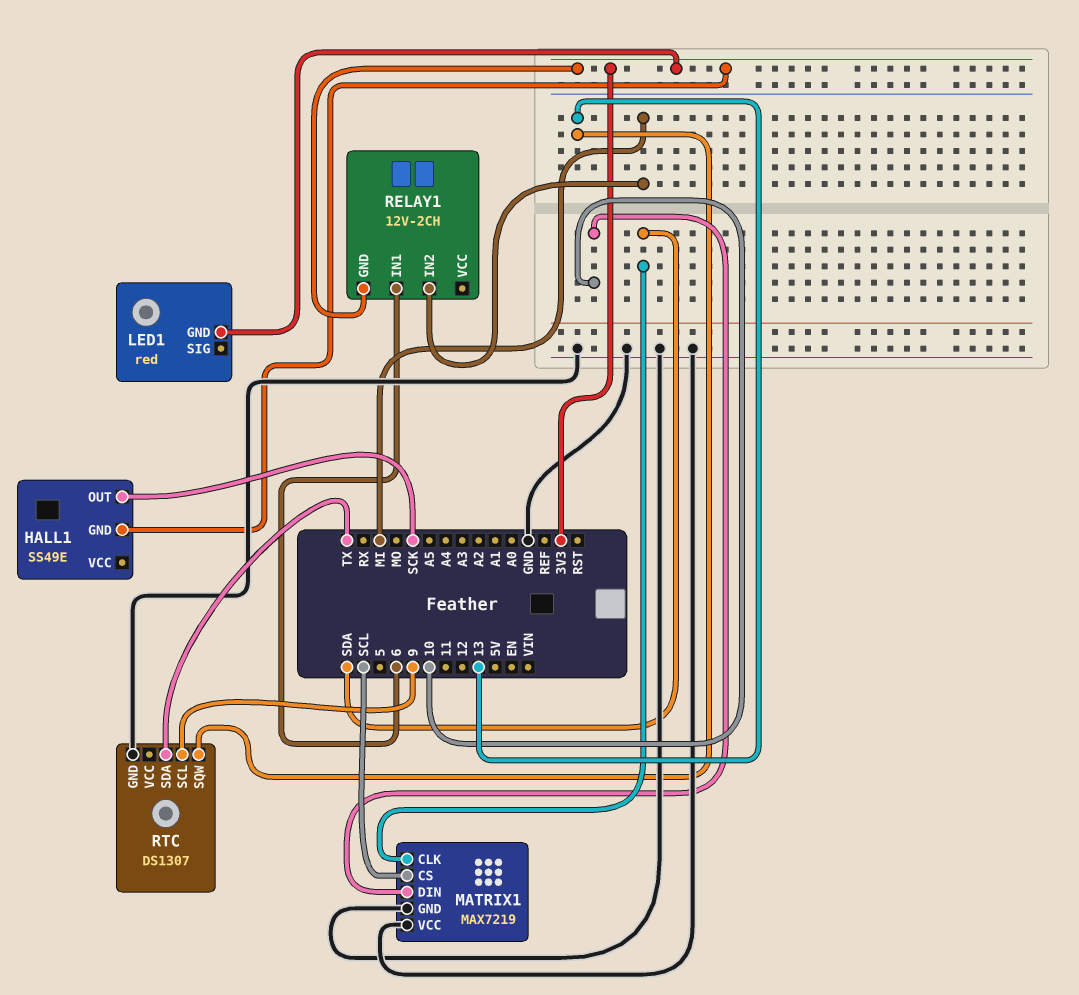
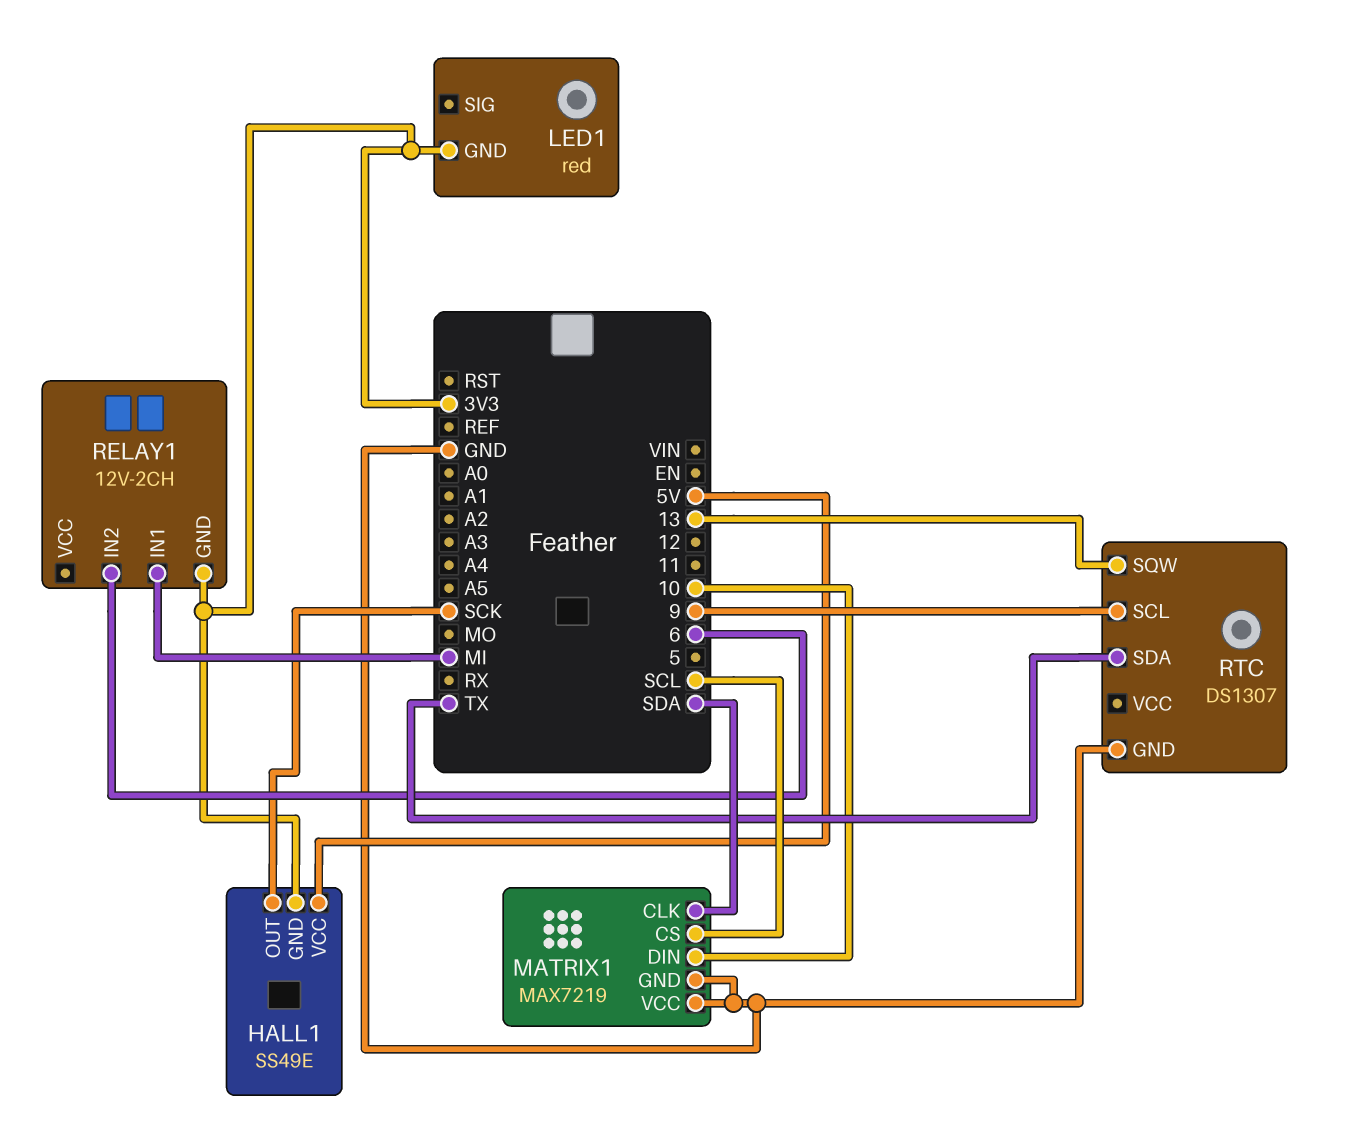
HALL1 pin VCC: none -> 5V
RELAY1 pin IN1: 6 -> MI
RELAY1 pin IN2: MI -> 6

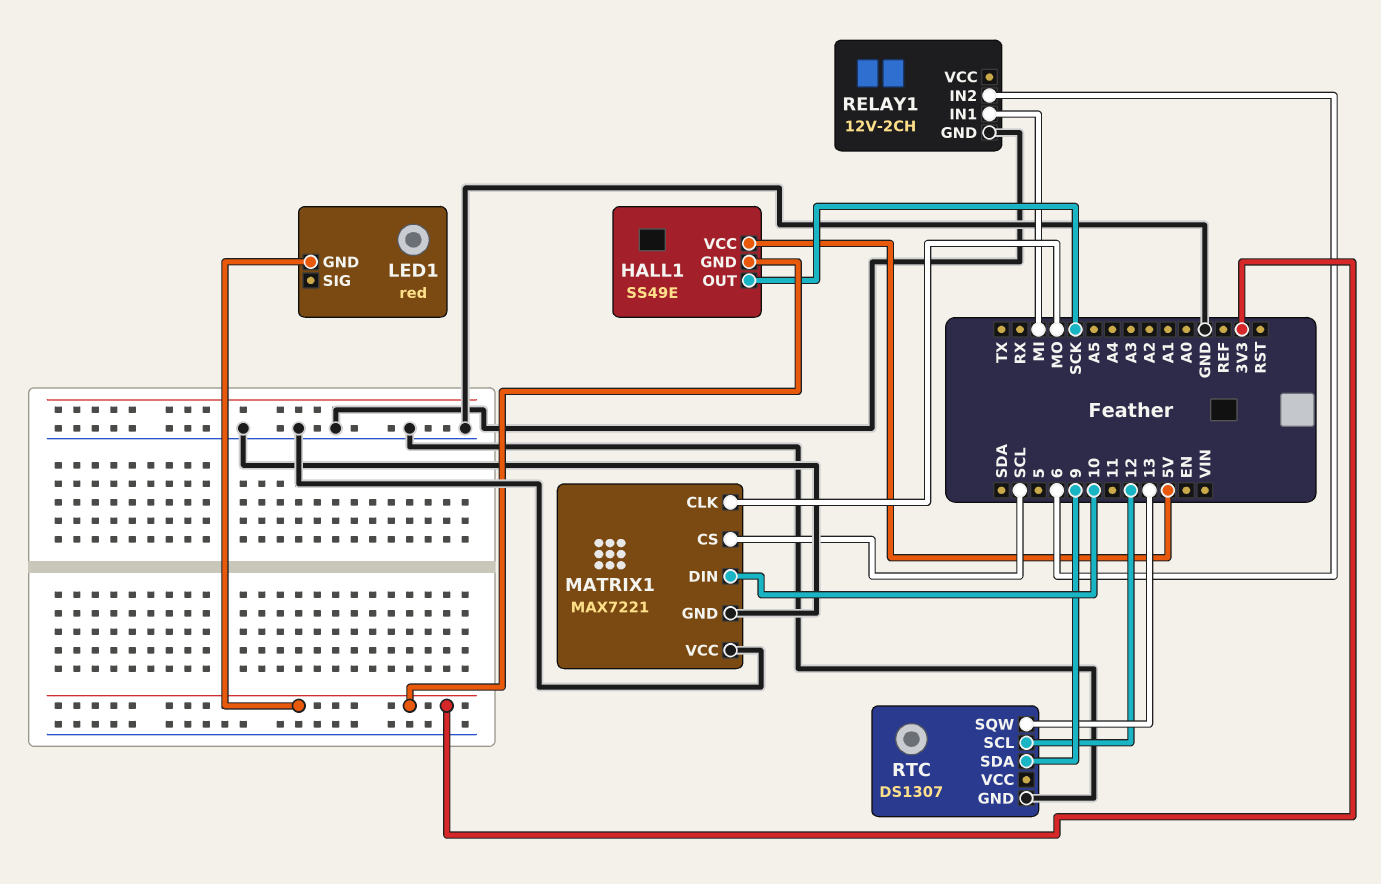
MATRIX1: MAX7219 -> MAX7221
MATRIX1 pin CLK: SDA -> MO
RELAY1 pin GND: 3V3 -> GND
RTC pin SCL: 9 -> 12
RTC pin SDA: TX -> 9

